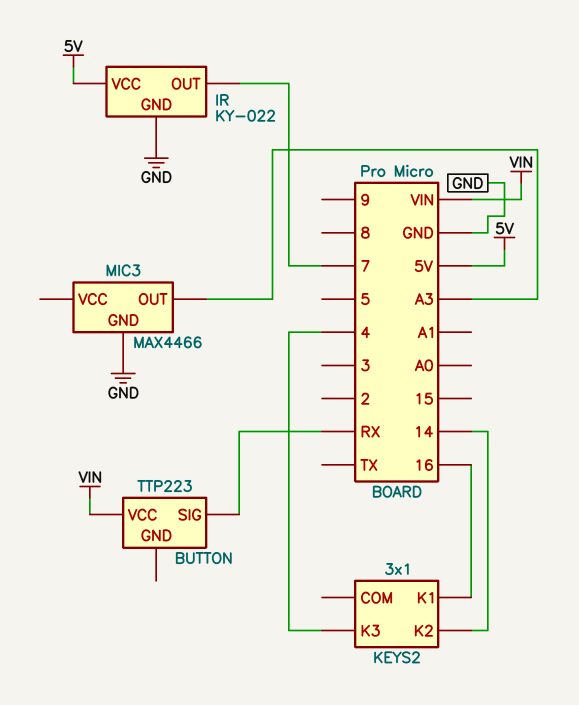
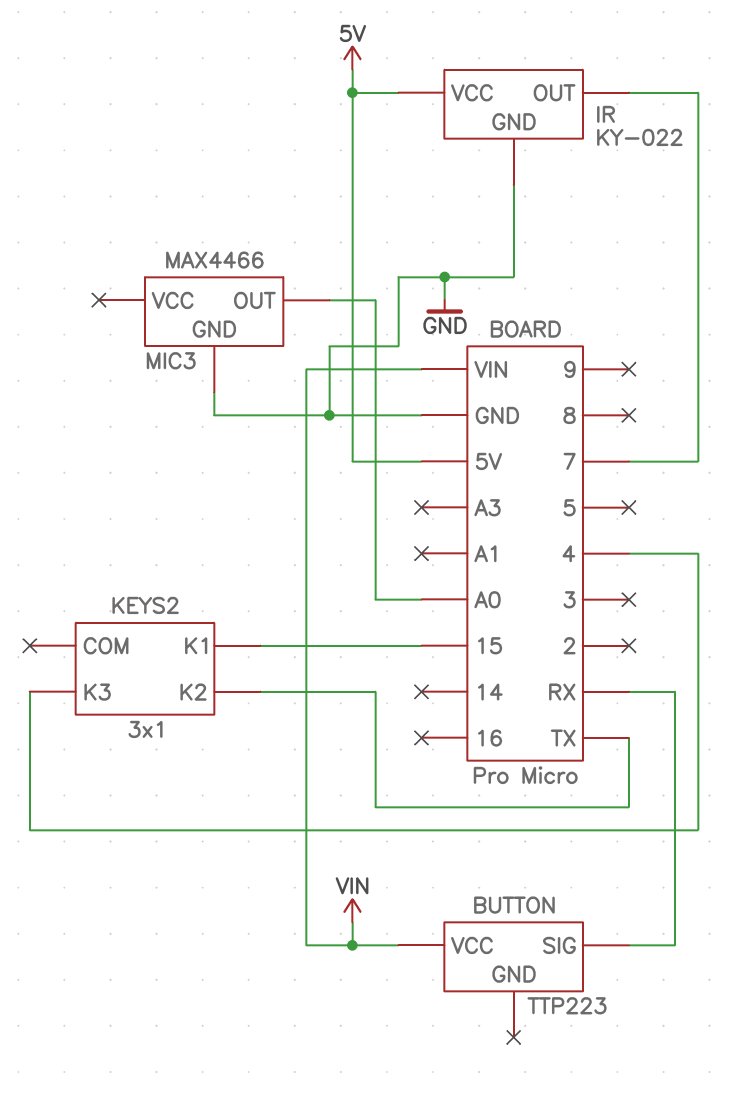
KEYS2 pin K1: 16 -> 15
KEYS2 pin K2: 14 -> TX
MIC3 pin OUT: A3 -> A0

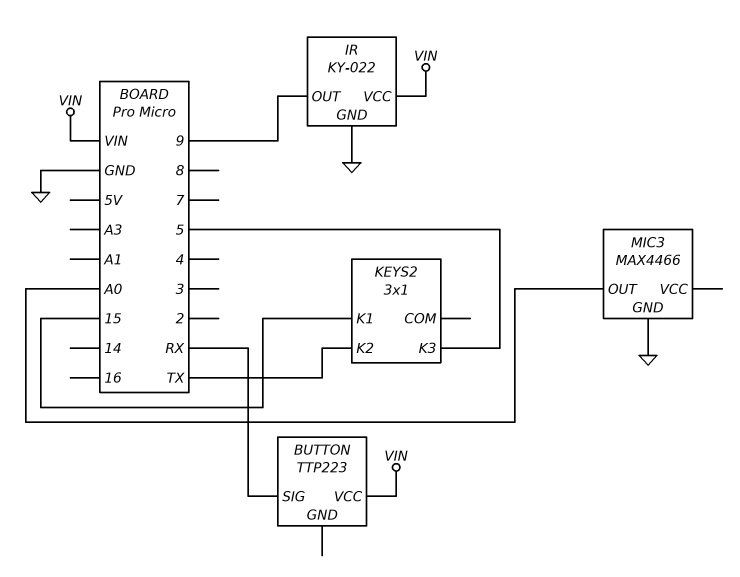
IR pin OUT: 7 -> 9
IR pin VCC: 5V -> VIN
KEYS2 pin K3: 4 -> 5

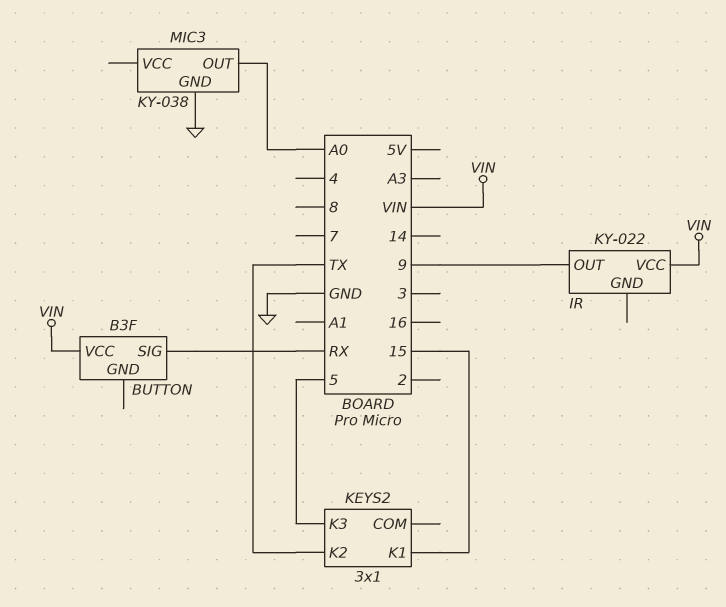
BUTTON: TTP223 -> B3F
IR pin GND: GND -> none
MIC3: MAX4466 -> KY-038

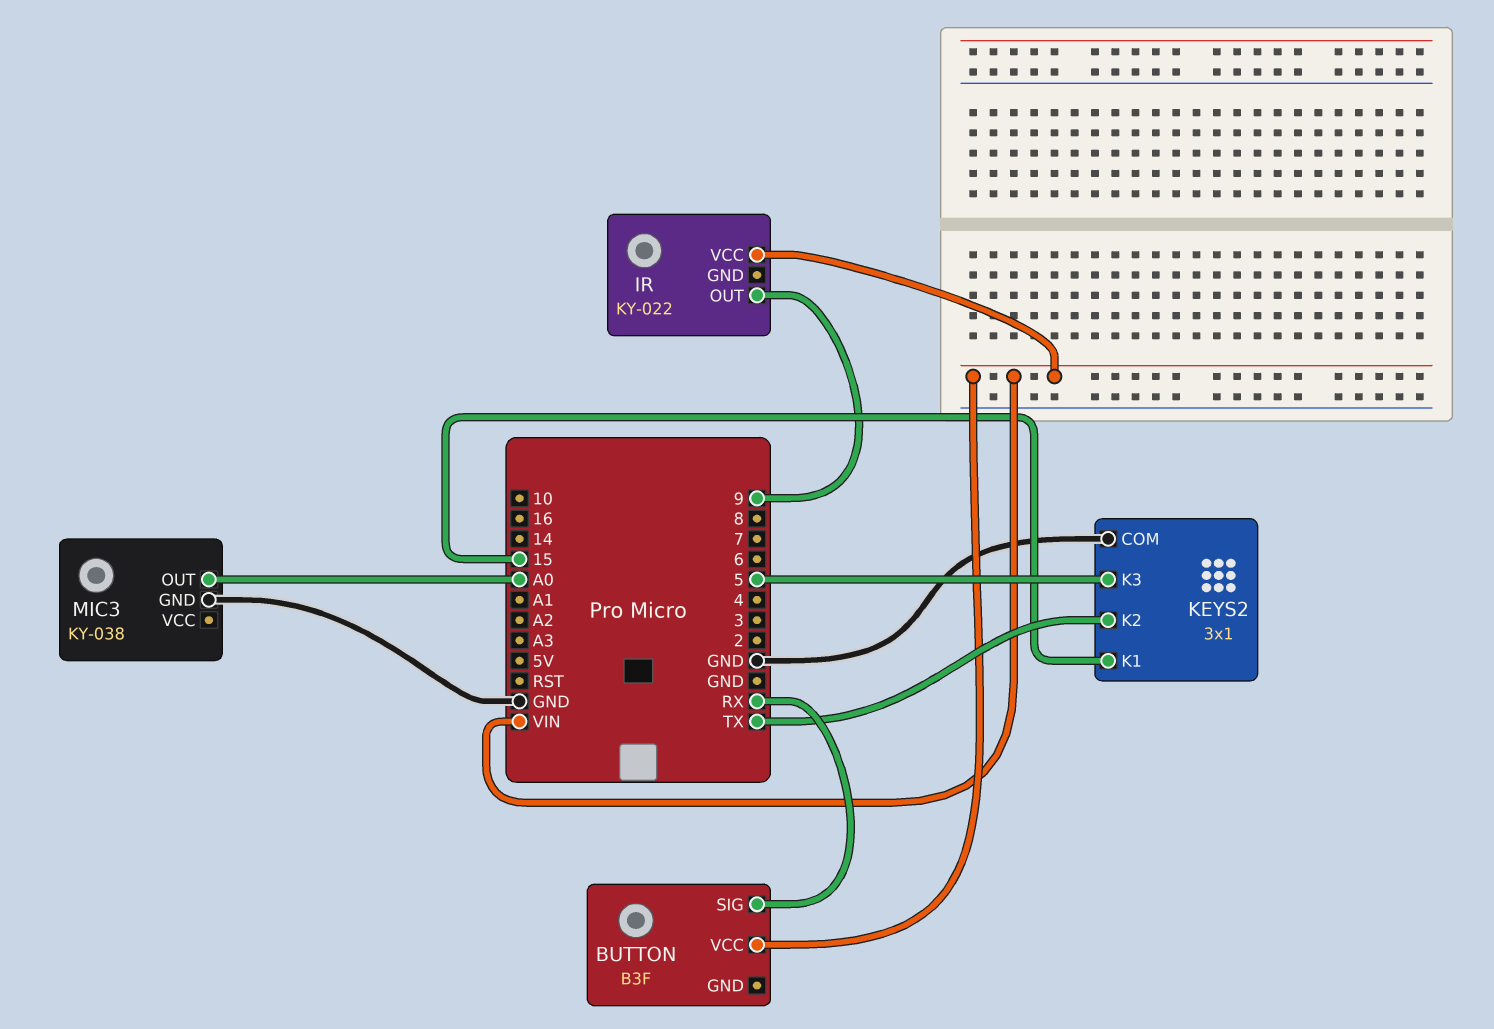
KEYS2 pin COM: none -> GND

